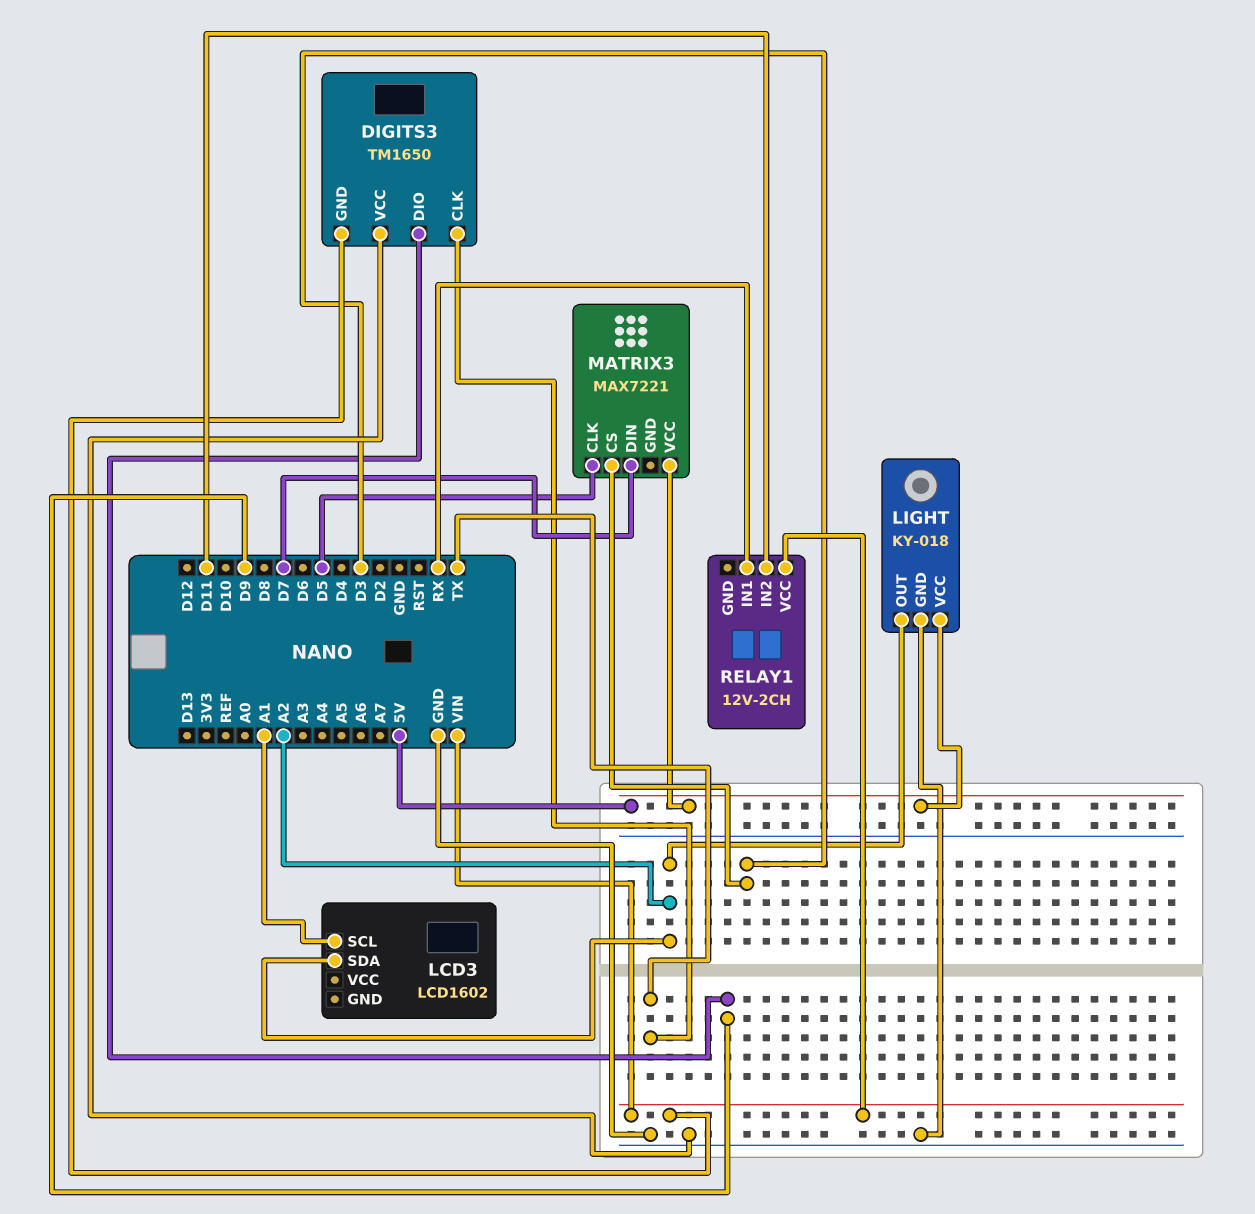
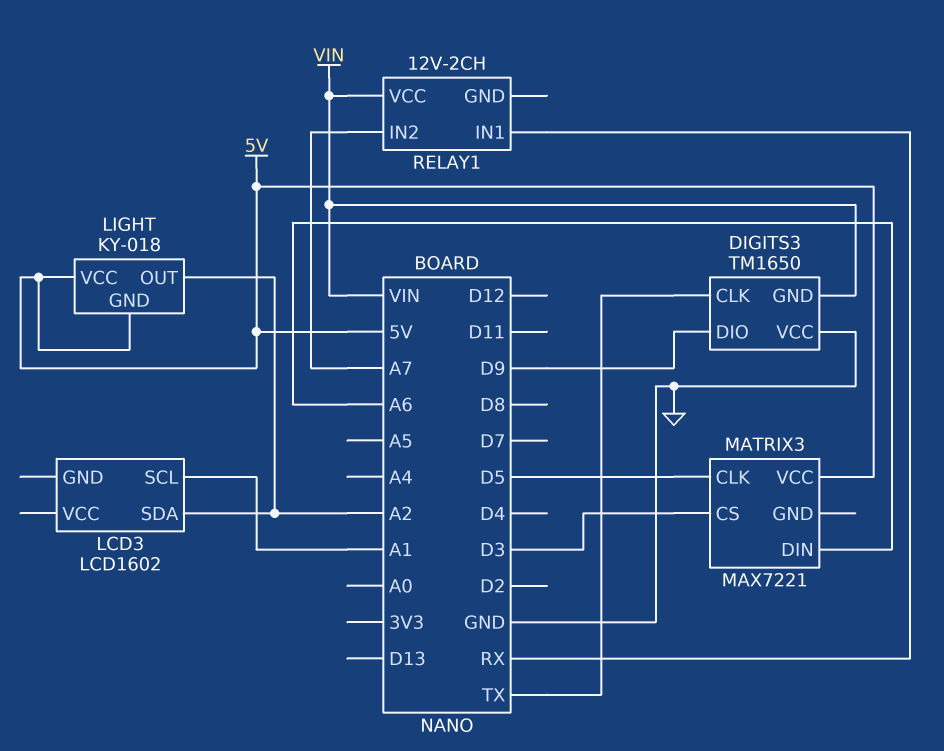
LIGHT pin GND: GND -> 5V
MATRIX3 pin DIN: D7 -> A6
RELAY1 pin IN2: D11 -> A7

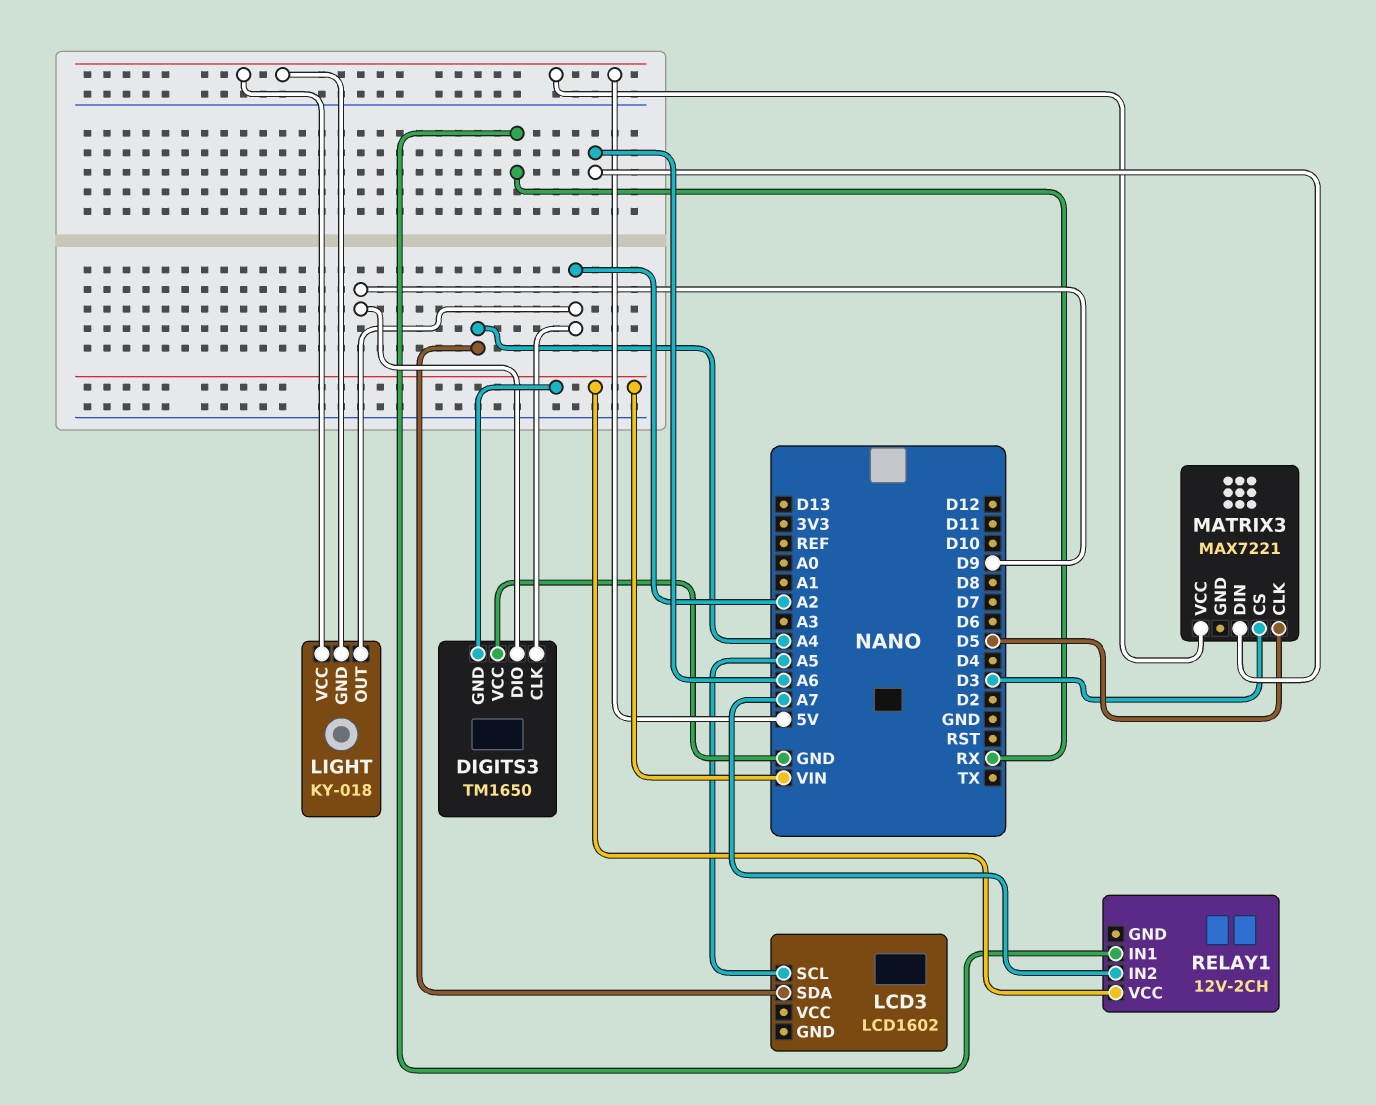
DIGITS3 pin CLK: TX -> A2
LCD3 pin SCL: A1 -> A5
LCD3 pin SDA: A2 -> A4

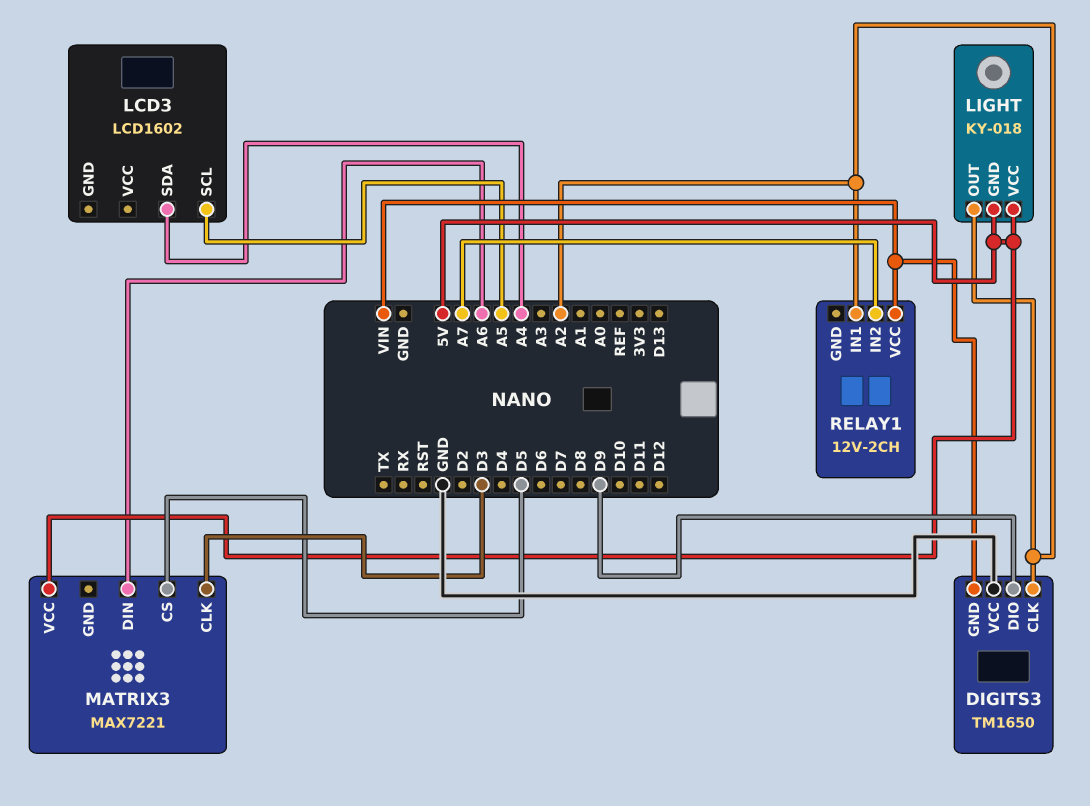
MATRIX3 pin CLK: D5 -> D3
MATRIX3 pin CS: D3 -> D5
RELAY1 pin IN1: RX -> A2

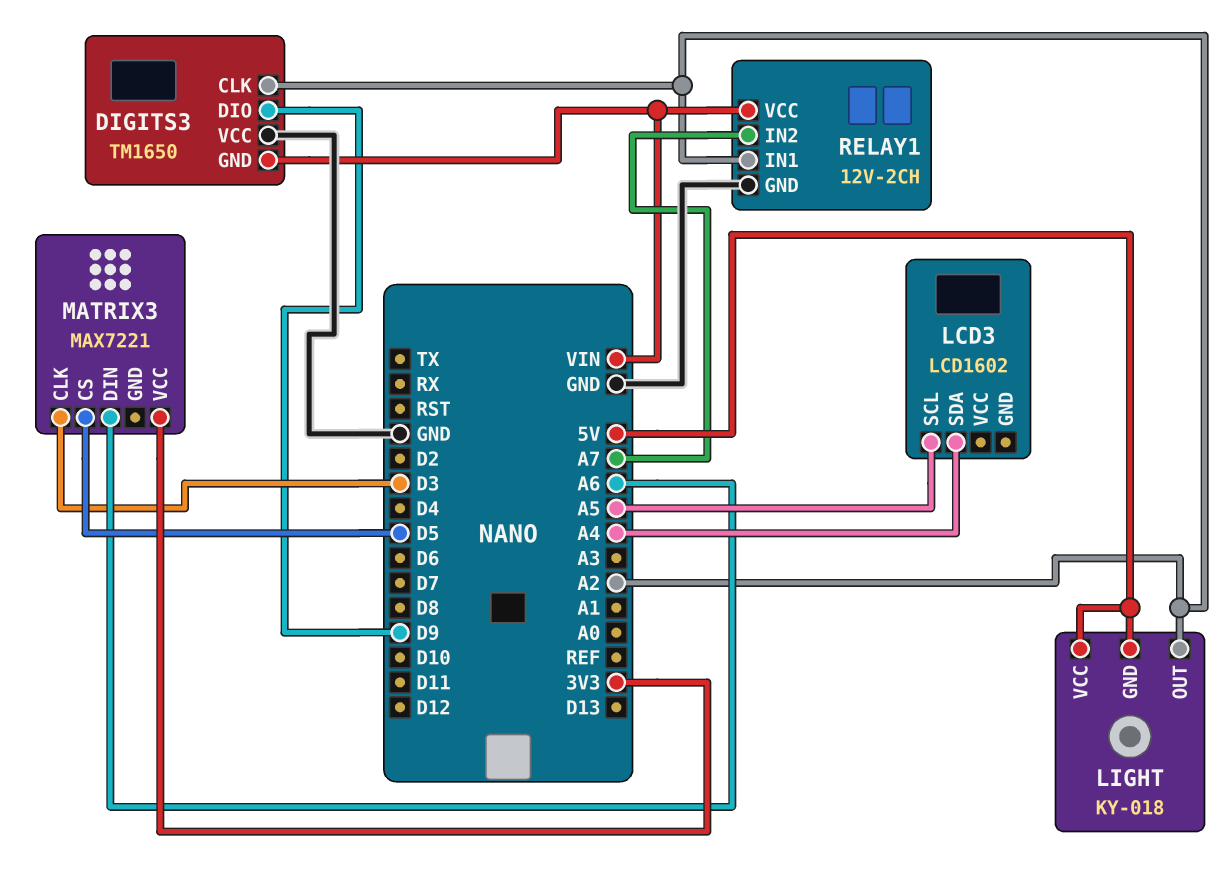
MATRIX3 pin VCC: 5V -> 3V3
RELAY1 pin GND: none -> GND

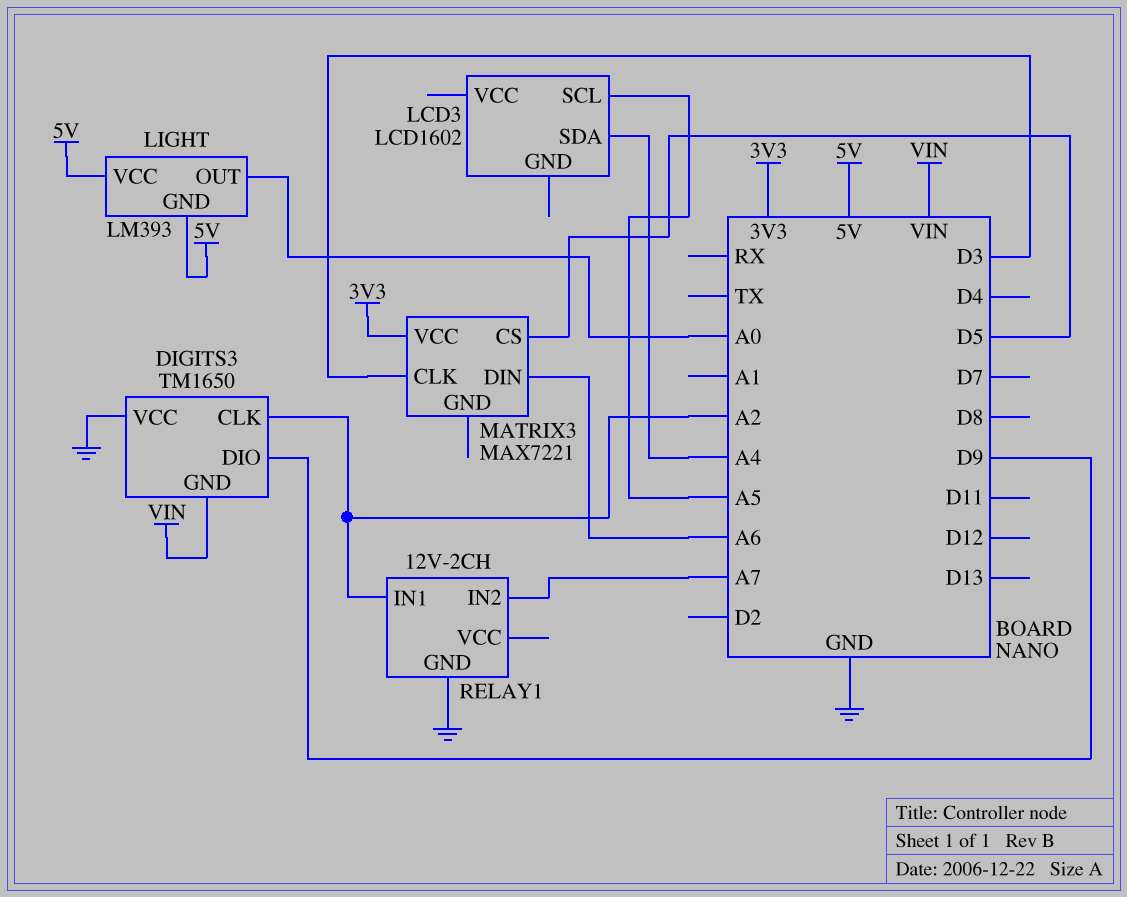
LIGHT: KY-018 -> LM393
LIGHT pin OUT: A2 -> A0
RELAY1 pin VCC: VIN -> none

